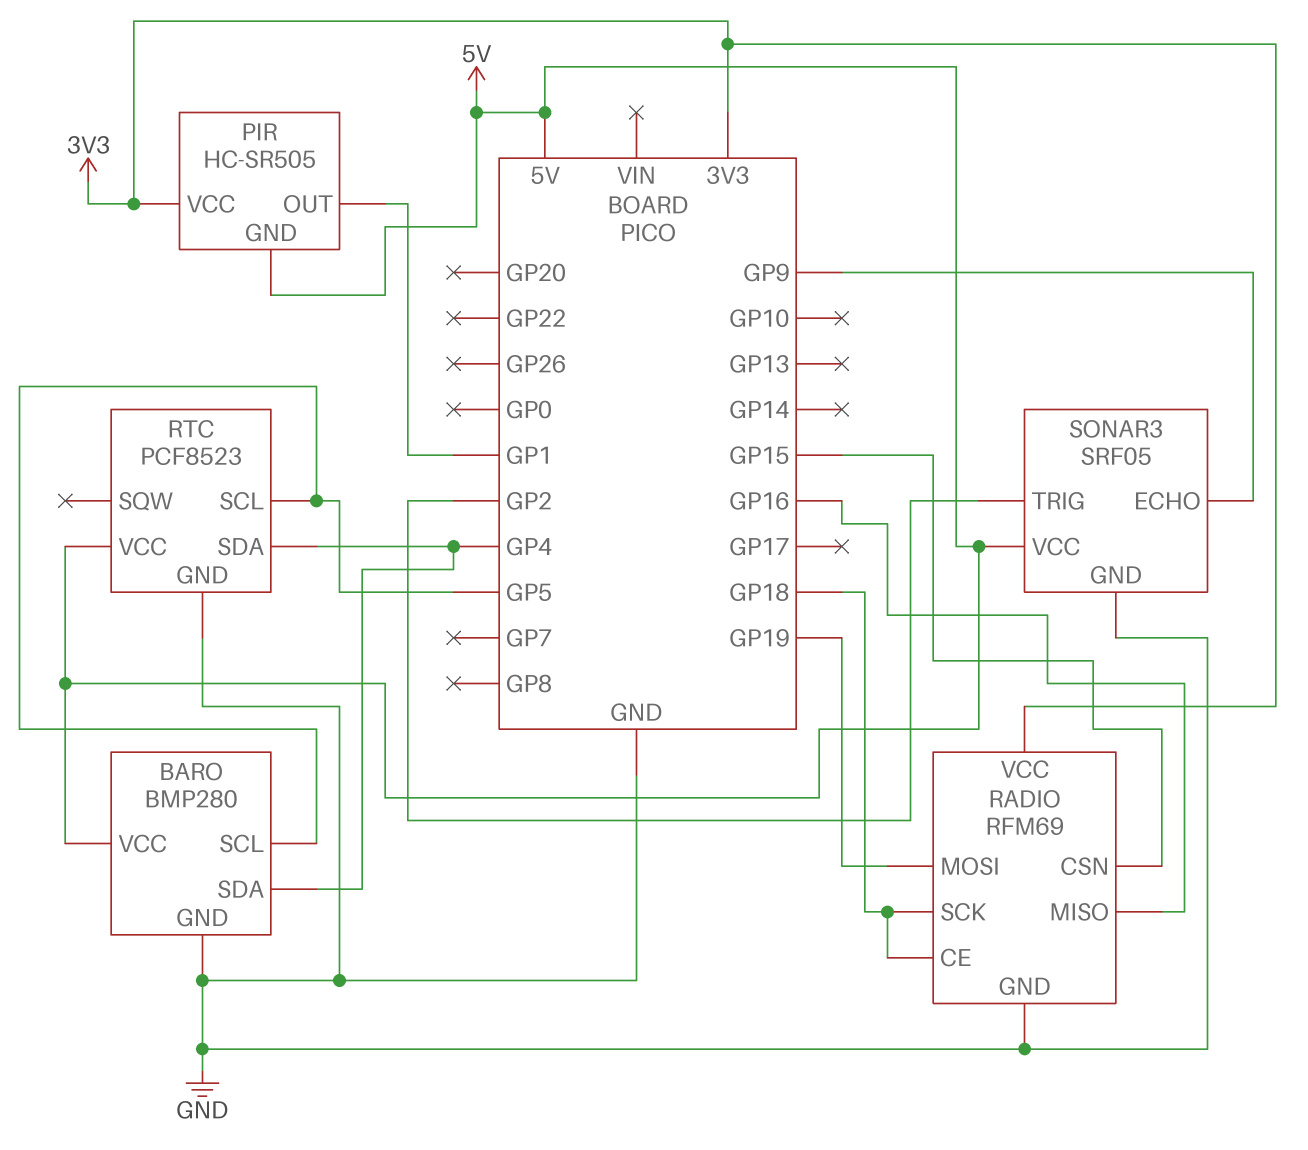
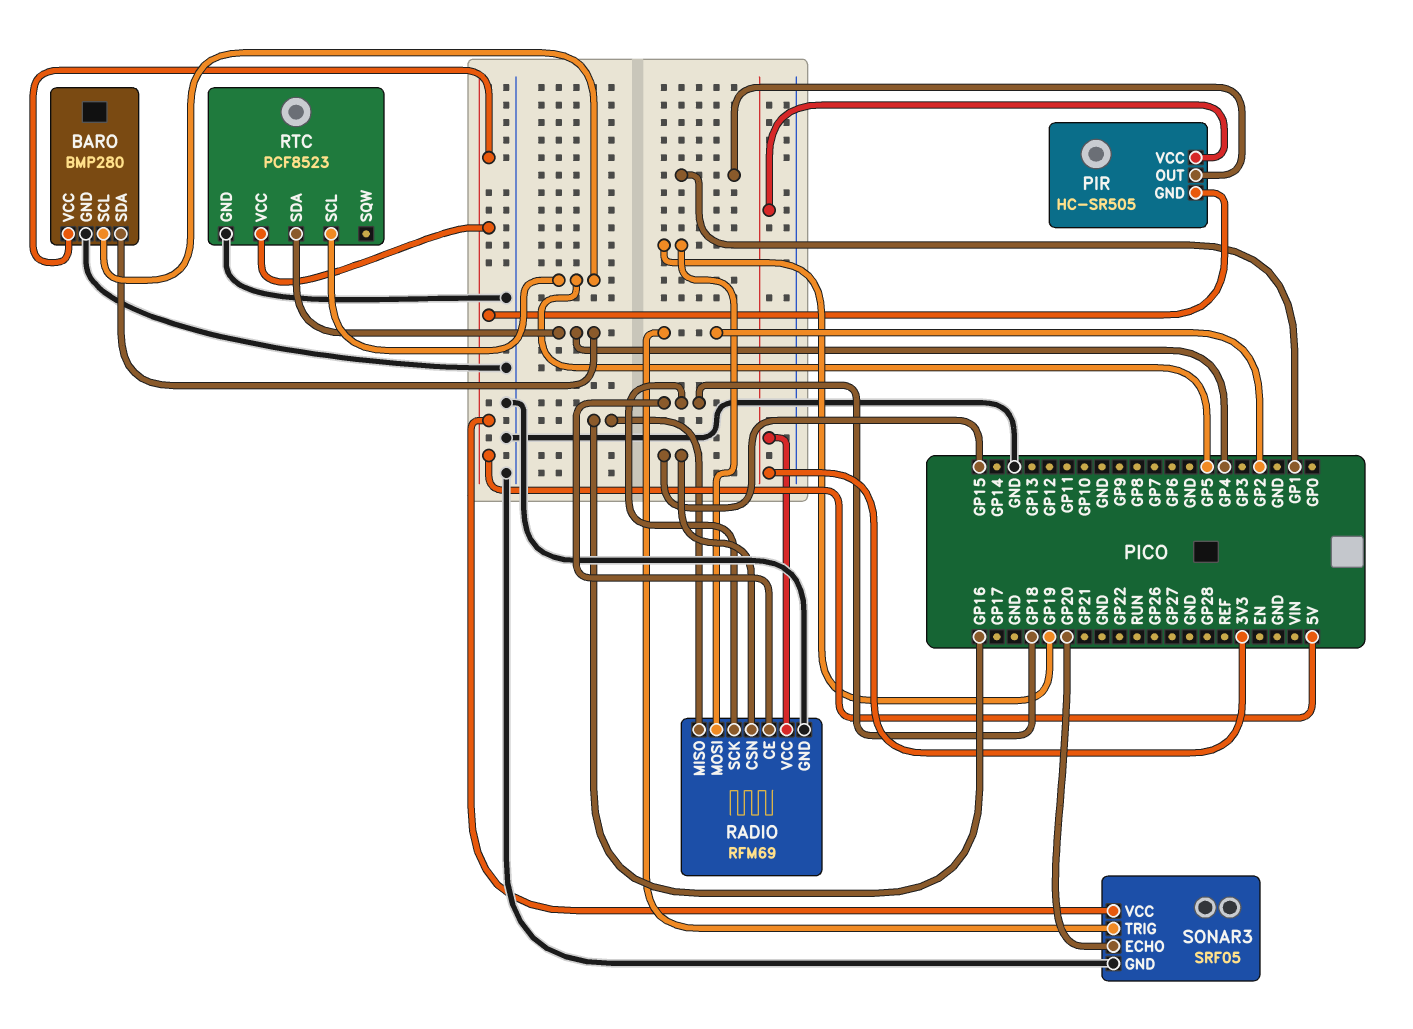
SONAR3 pin ECHO: GP9 -> GP20

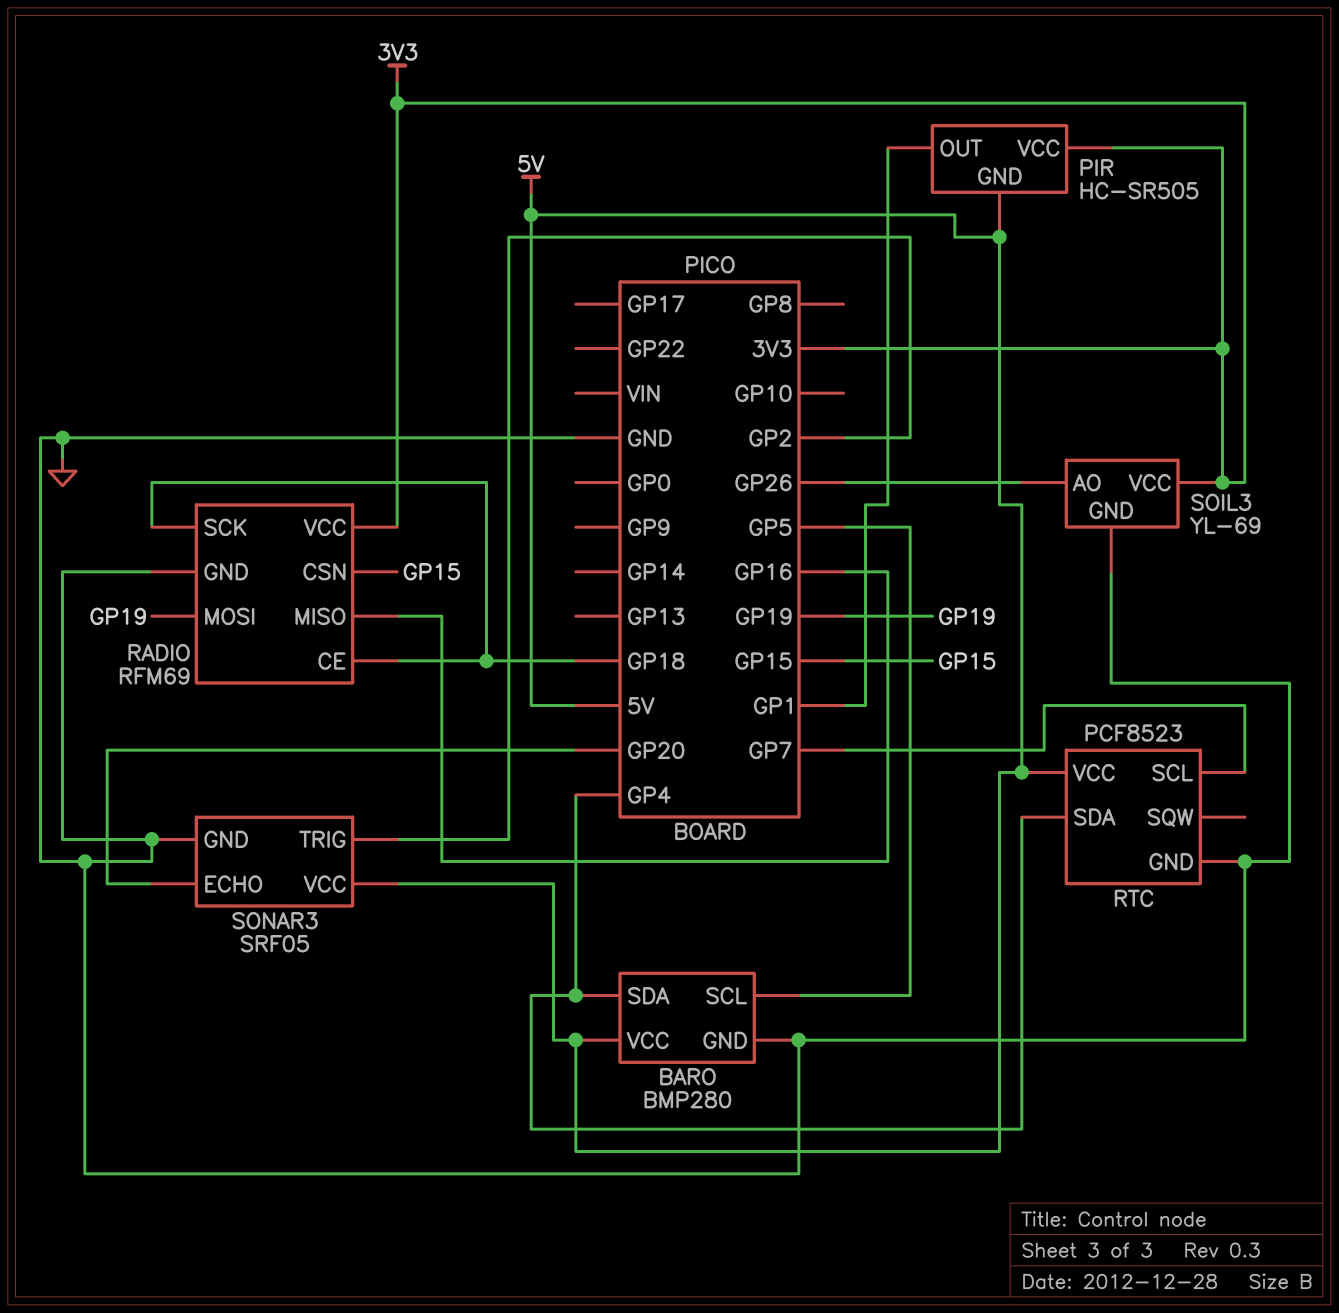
RTC pin SCL: GP5 -> GP7
SOIL3: none -> YL-69
SOIL3 pin AO: none -> GP26
SOIL3 pin GND: none -> GND
SOIL3 pin VCC: none -> 3V3

